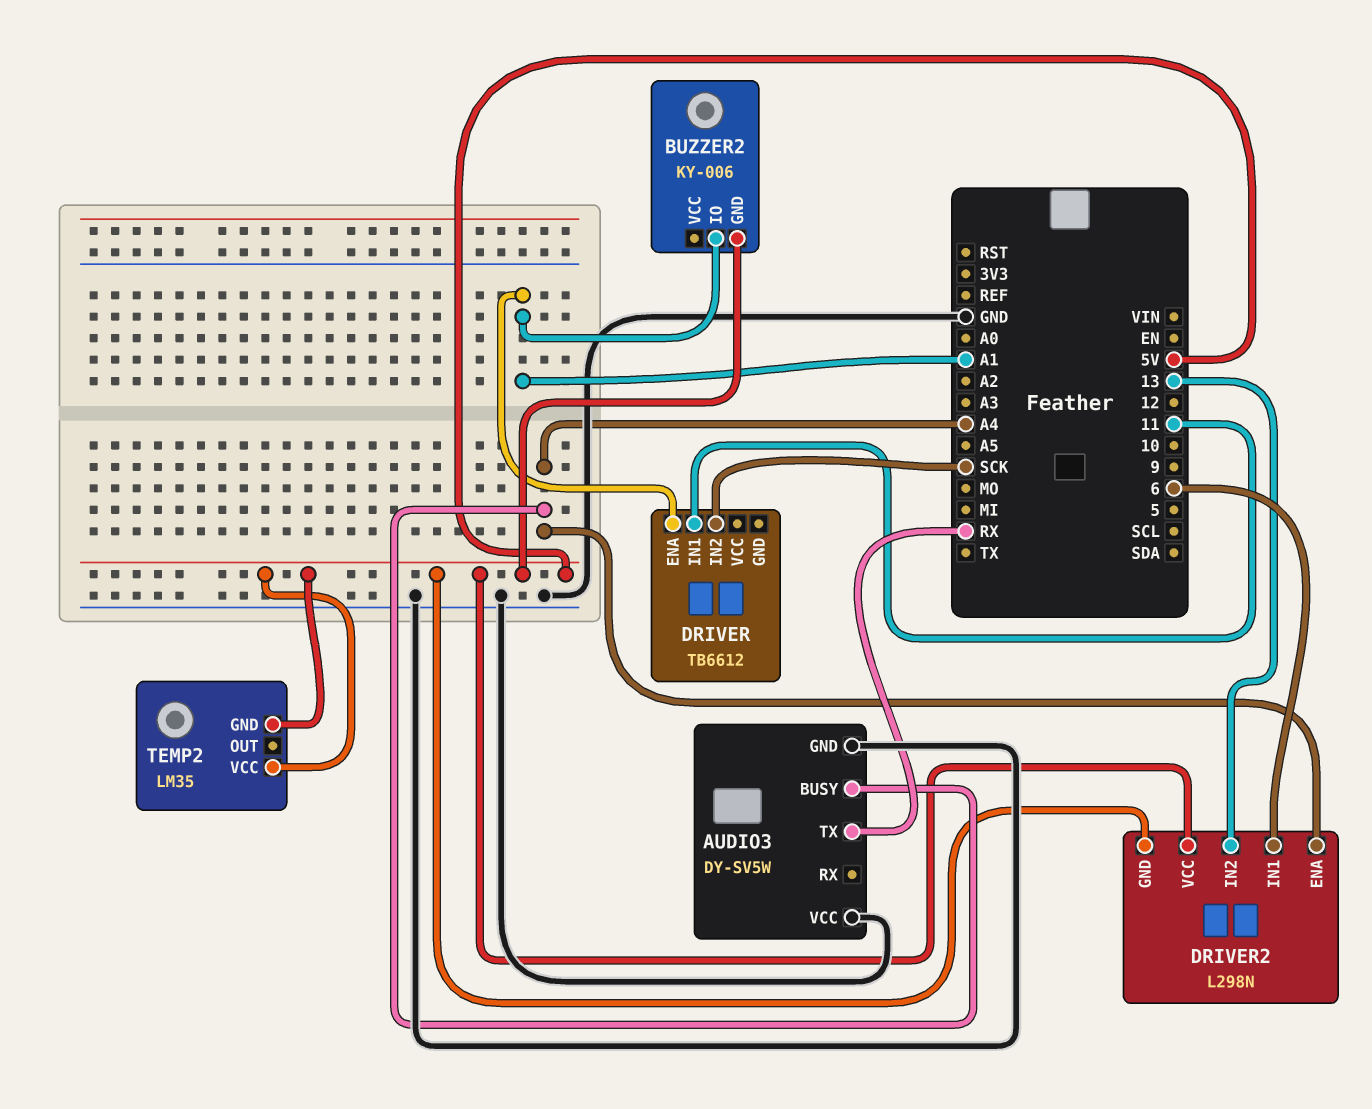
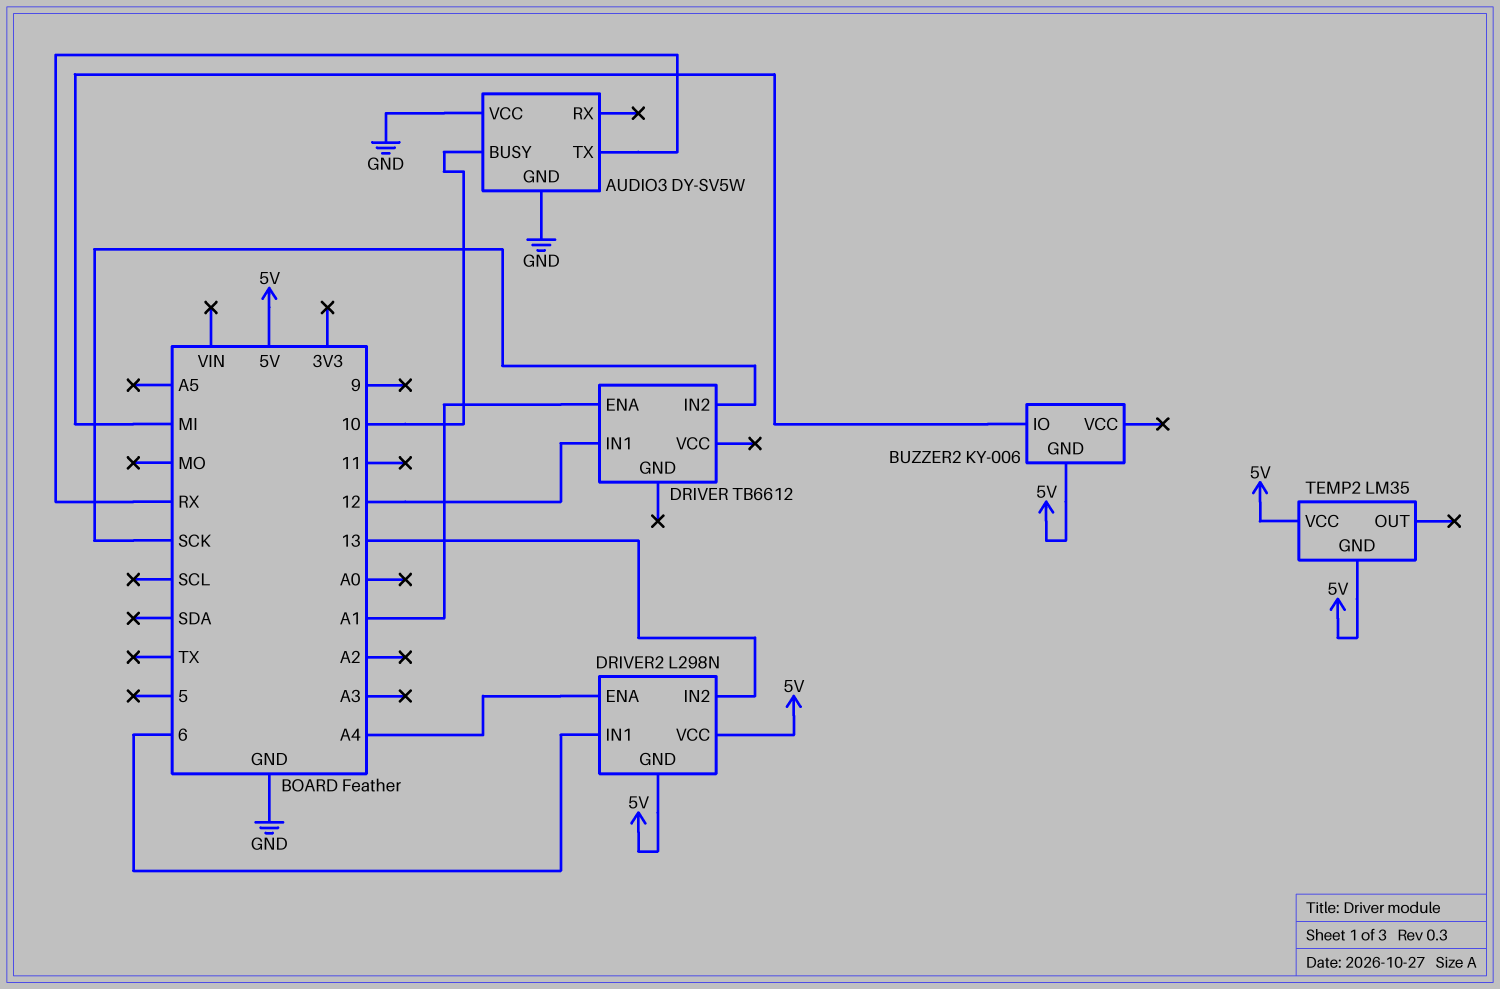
AUDIO3 pin BUSY: A4 -> 10
BUZZER2 pin IO: A1 -> MI
DRIVER pin IN1: 11 -> 12

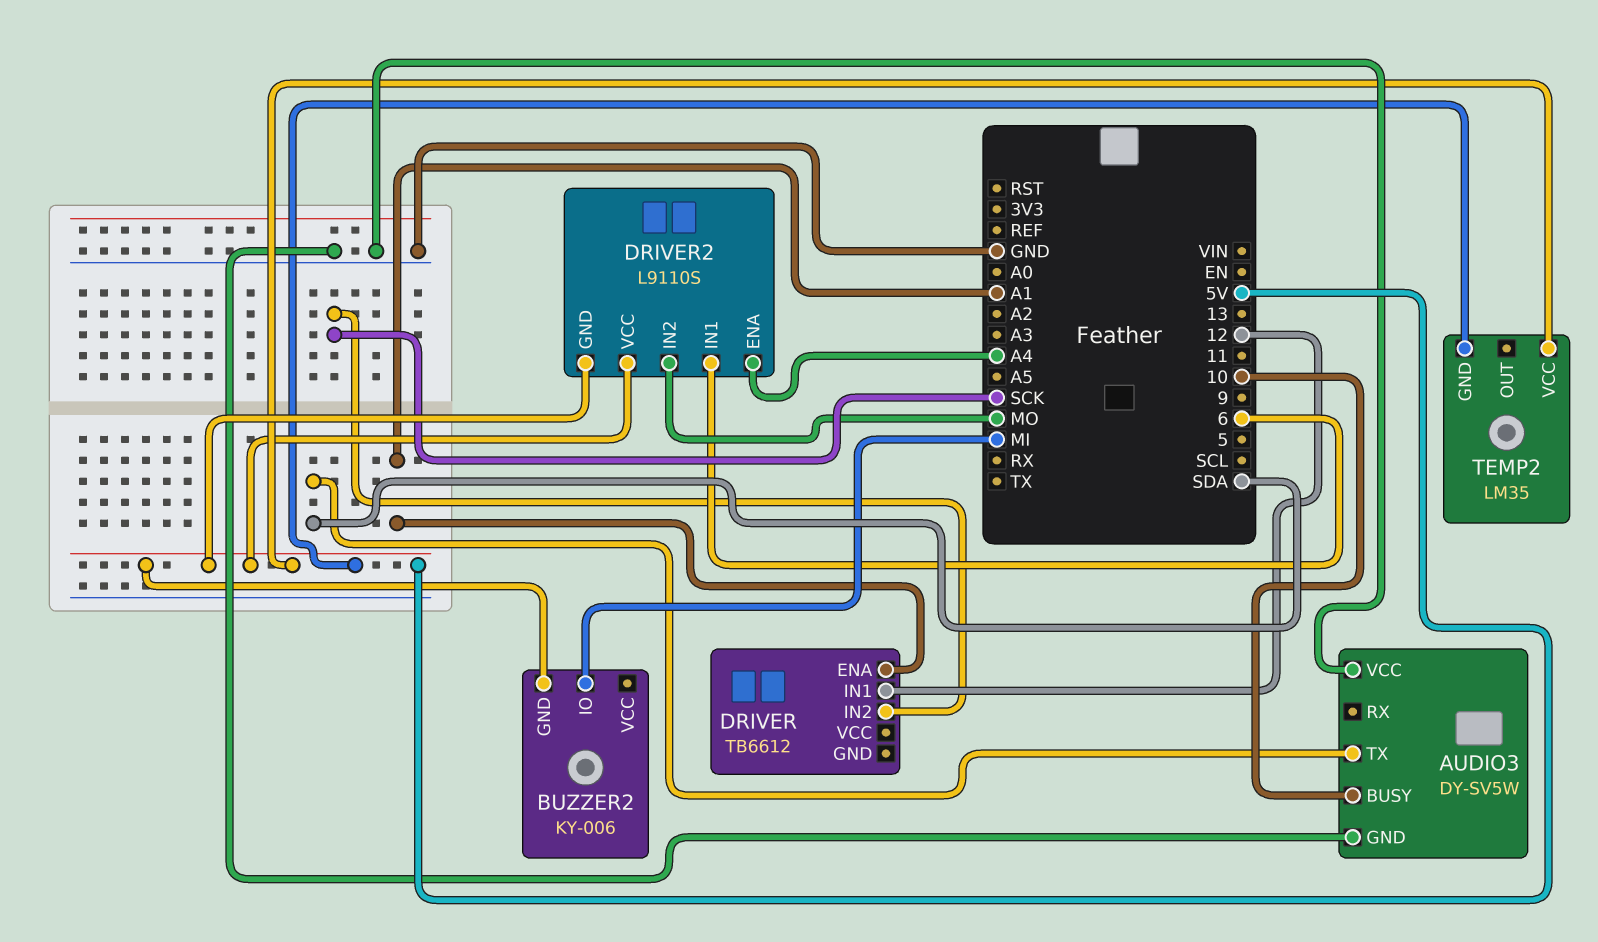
AUDIO3 pin TX: RX -> SDA
DRIVER2: L298N -> L9110S
DRIVER2 pin IN2: 13 -> MO

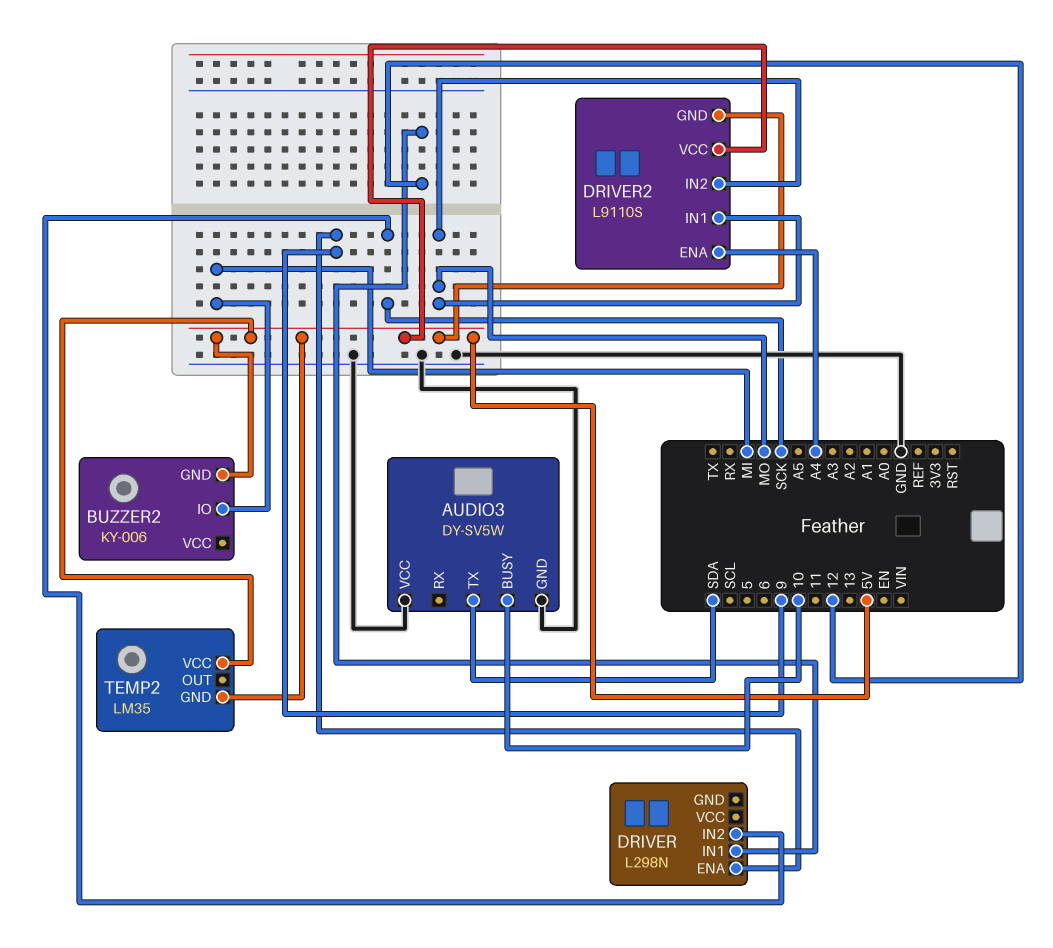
DRIVER: TB6612 -> L298N
DRIVER pin ENA: A1 -> 9
DRIVER2 pin IN1: 6 -> MO

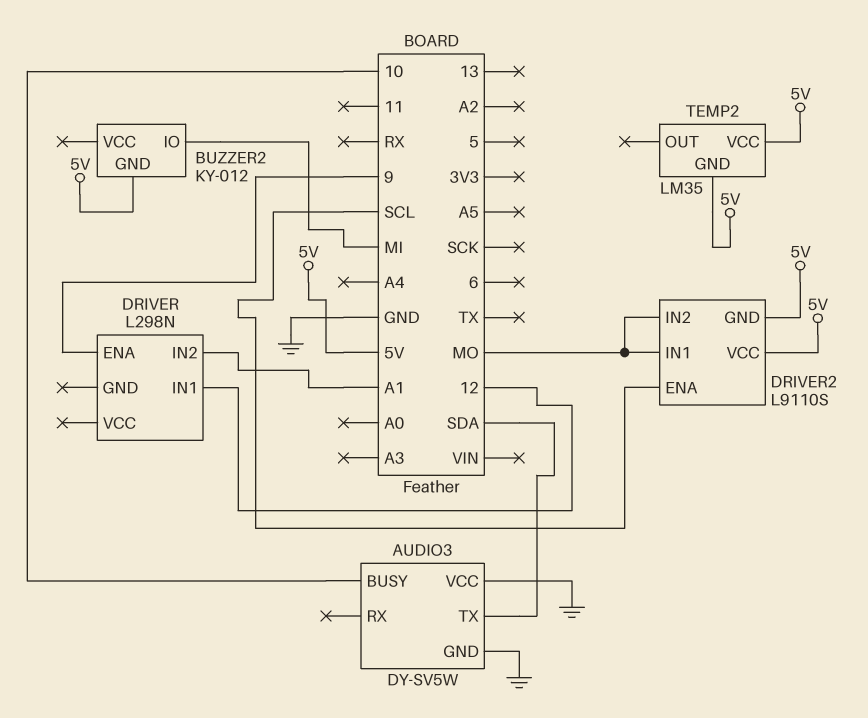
BUZZER2: KY-006 -> KY-012
DRIVER pin IN2: SCK -> A1
DRIVER2 pin ENA: A4 -> SCL

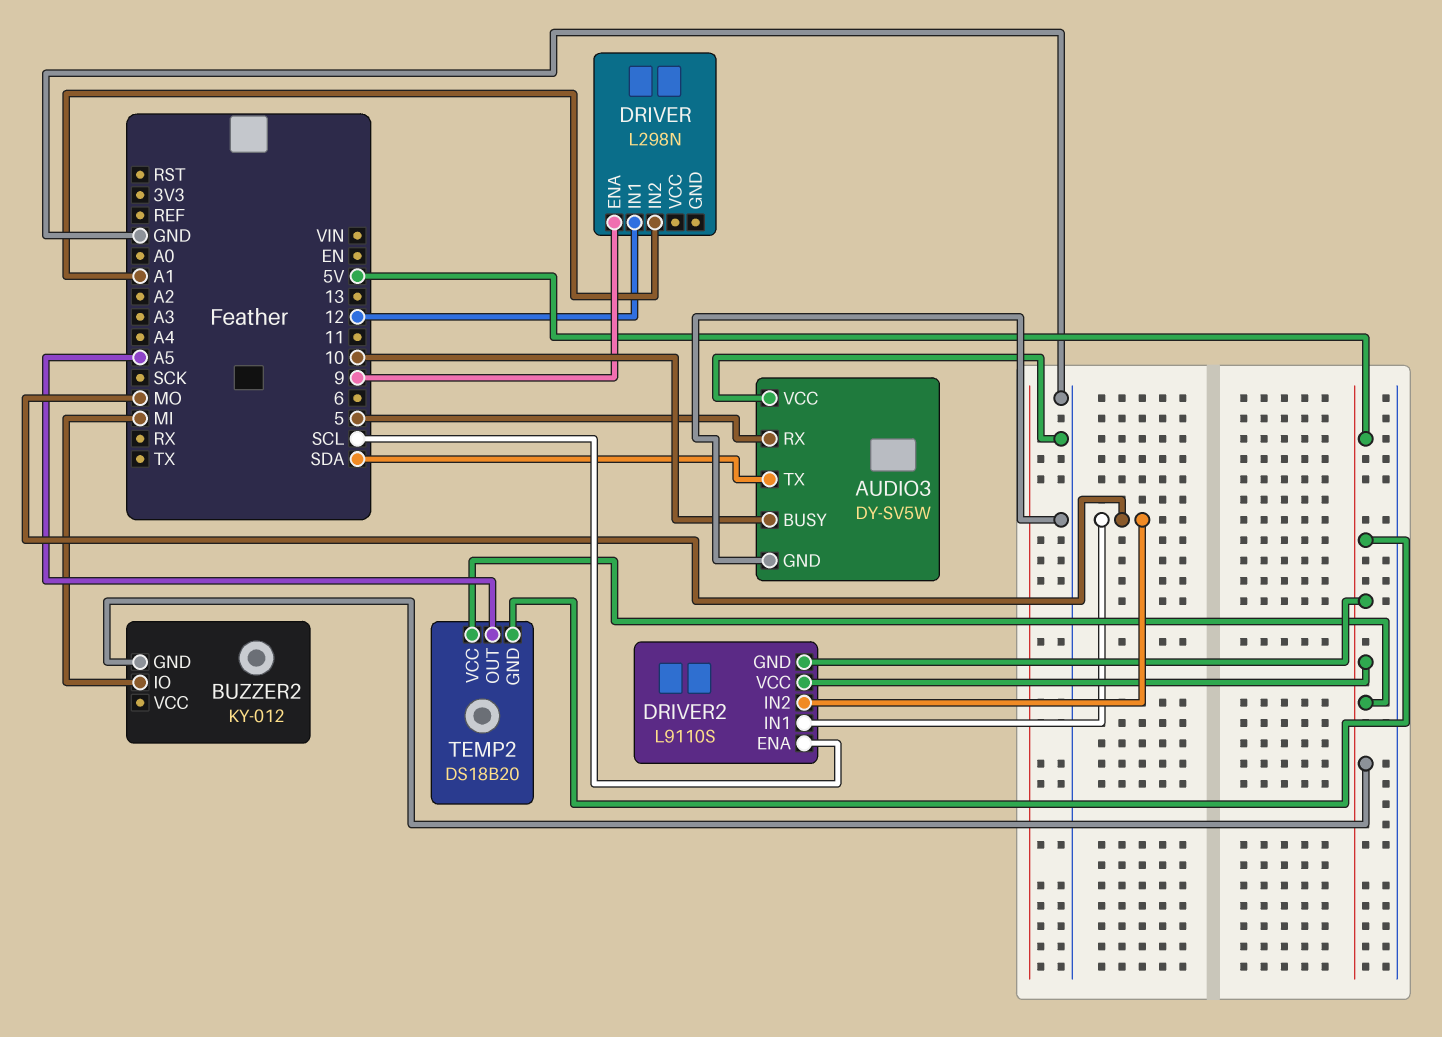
AUDIO3 pin RX: none -> 5
TEMP2: LM35 -> DS18B20
TEMP2 pin OUT: none -> A5

